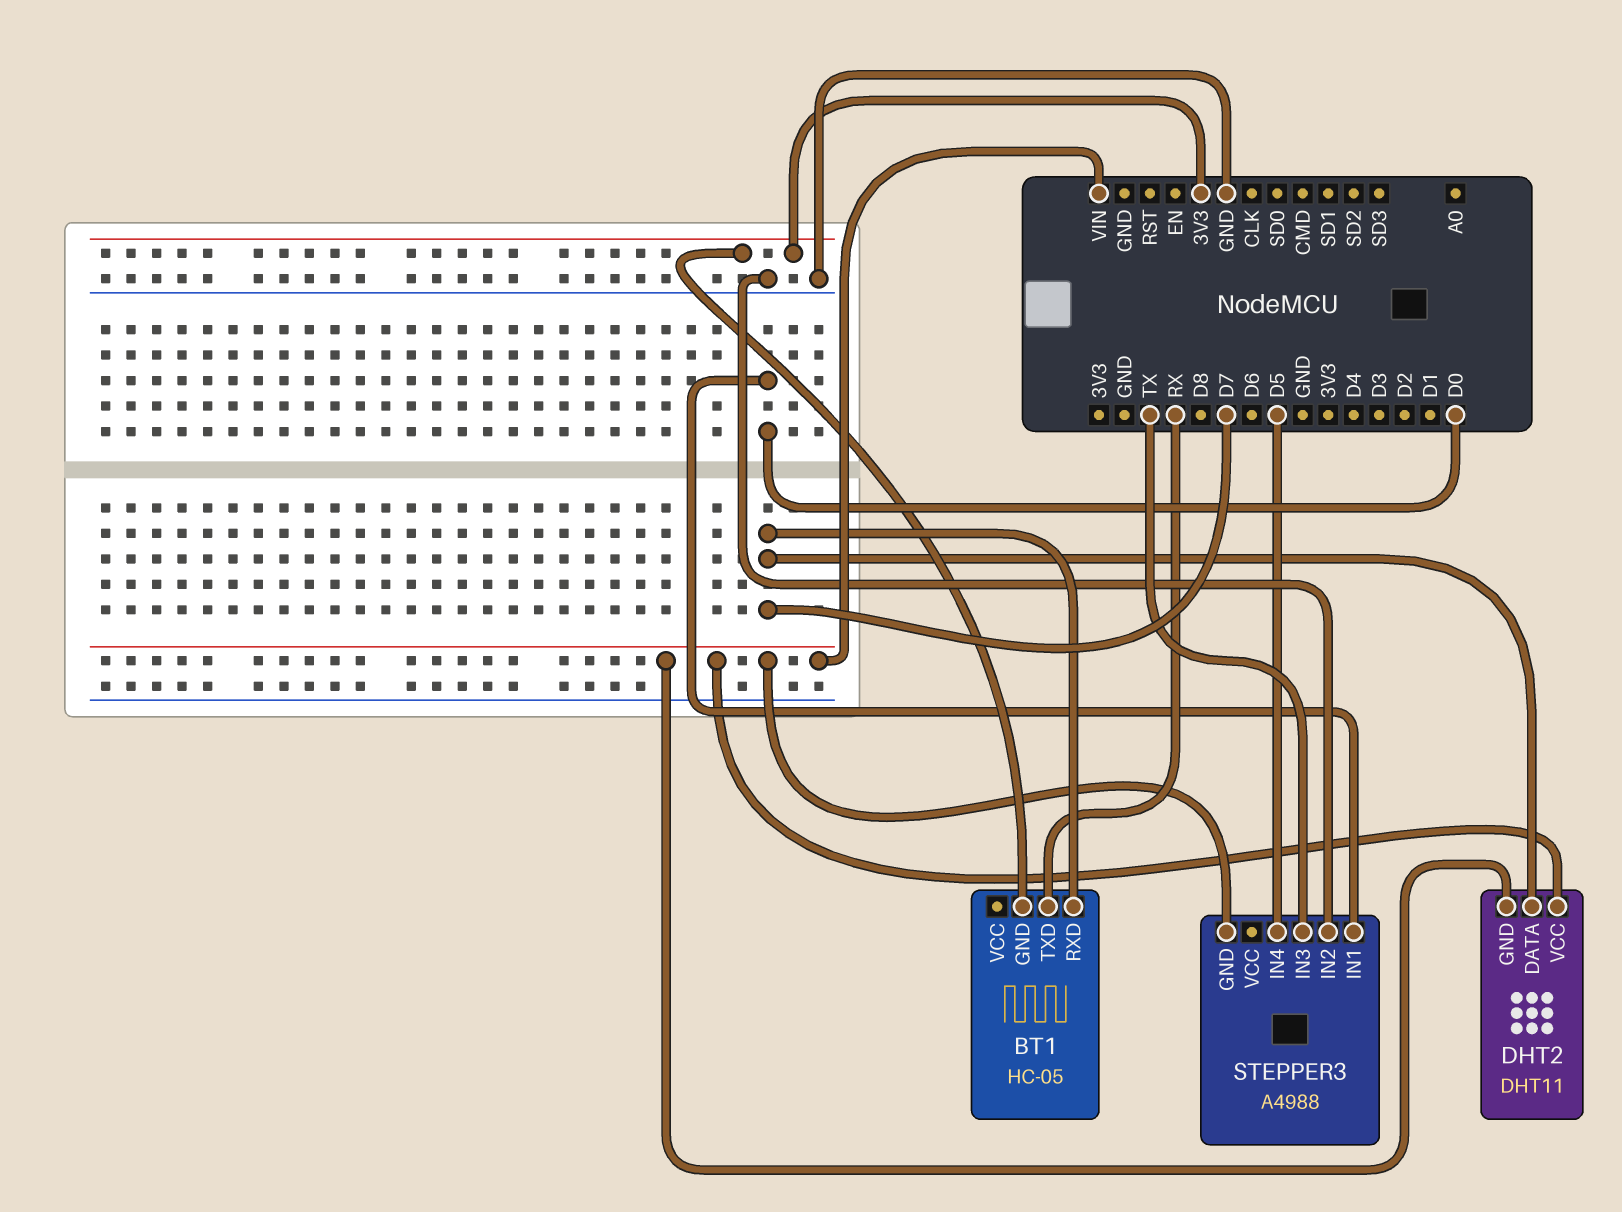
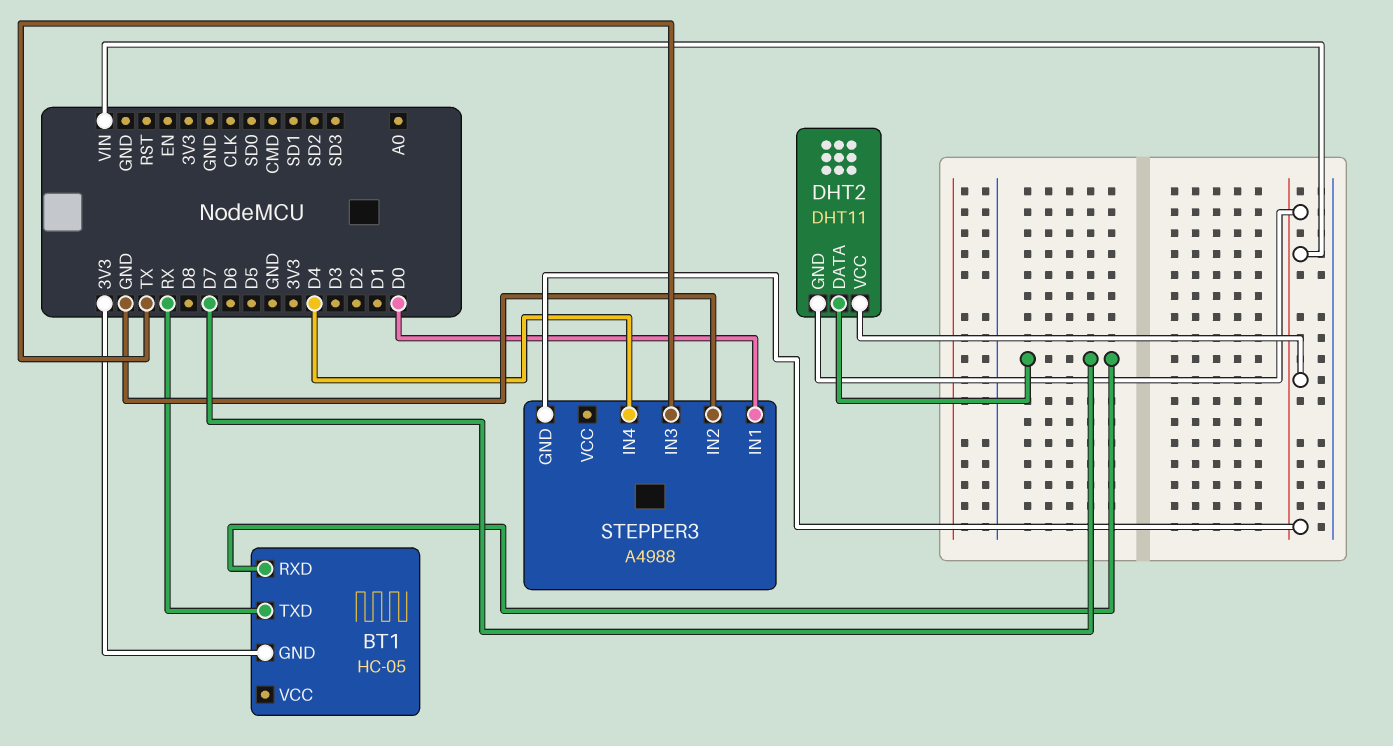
STEPPER3 pin IN4: D5 -> D4

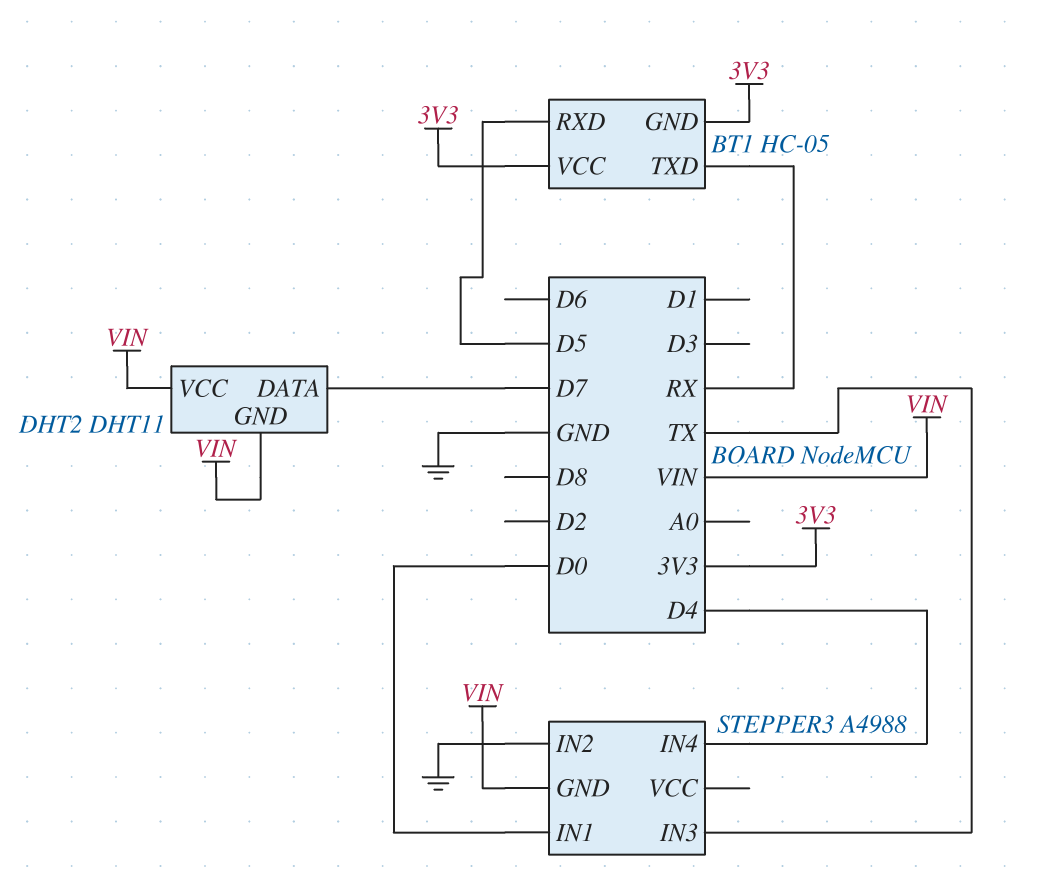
BT1 pin RXD: D7 -> D5
BT1 pin VCC: none -> 3V3

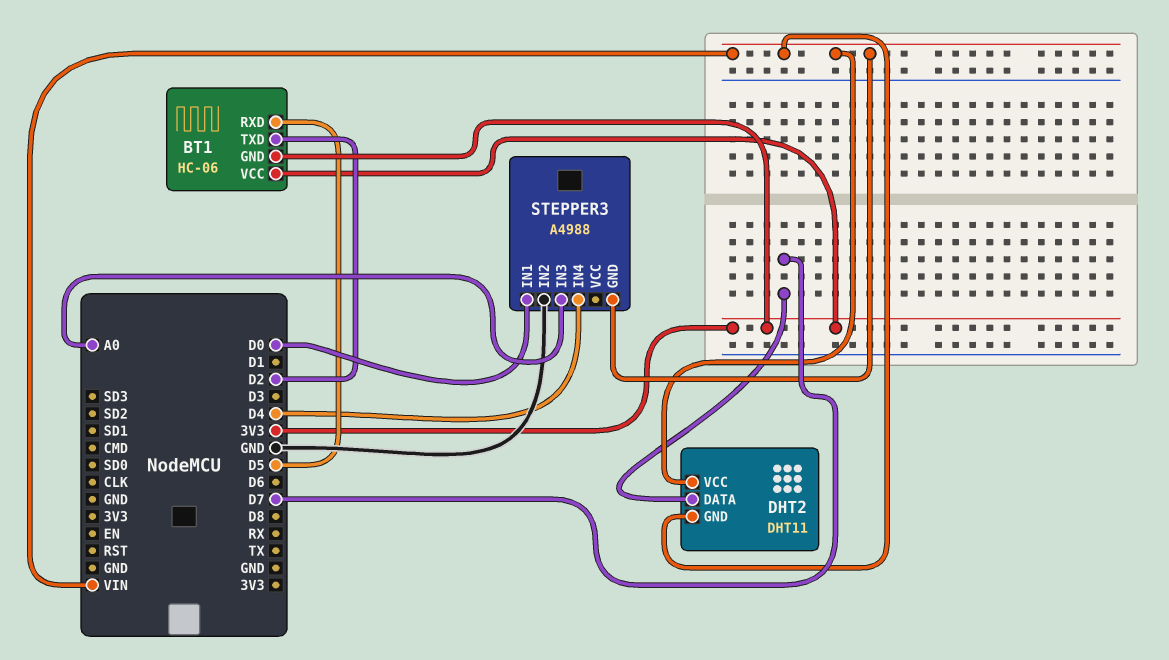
BT1: HC-05 -> HC-06
BT1 pin TXD: RX -> D2
STEPPER3 pin IN3: TX -> A0

